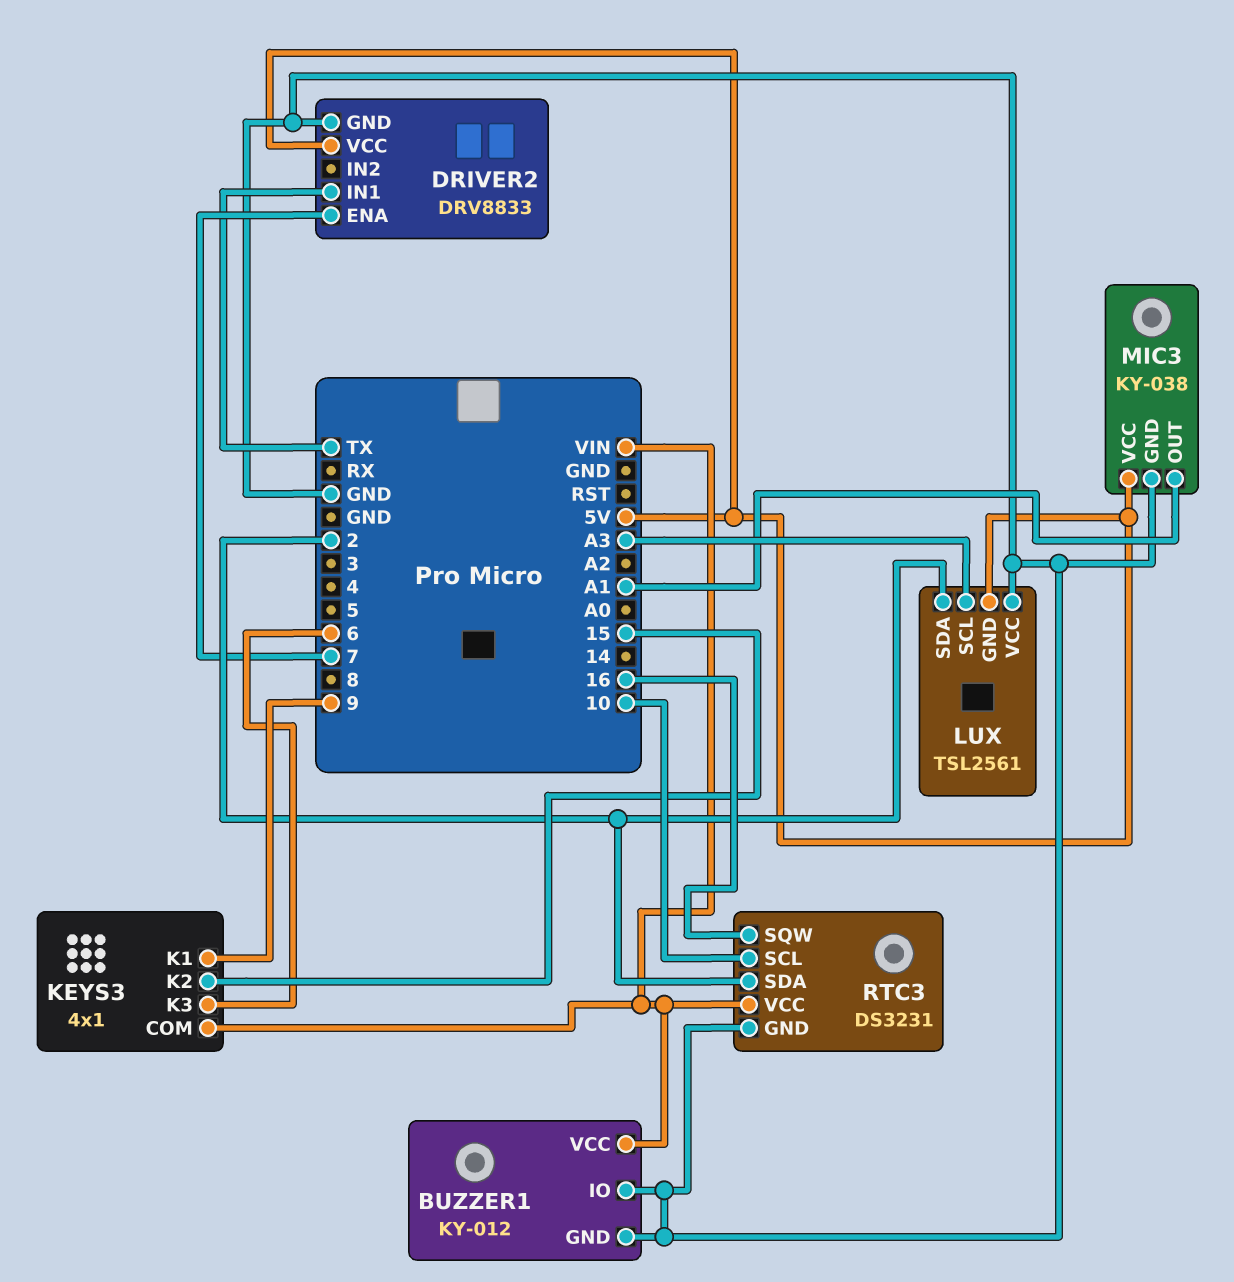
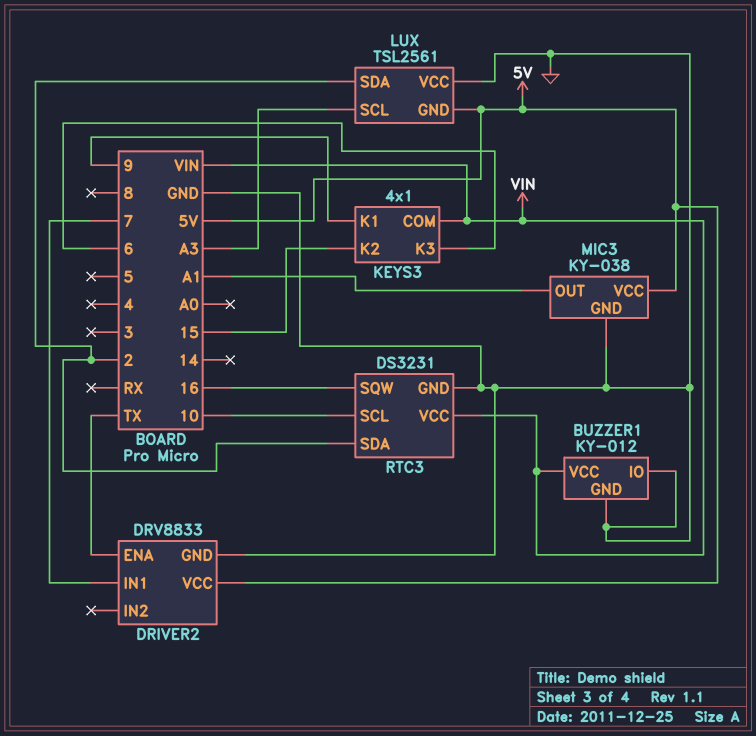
DRIVER2 pin ENA: 7 -> TX
DRIVER2 pin IN1: TX -> 7

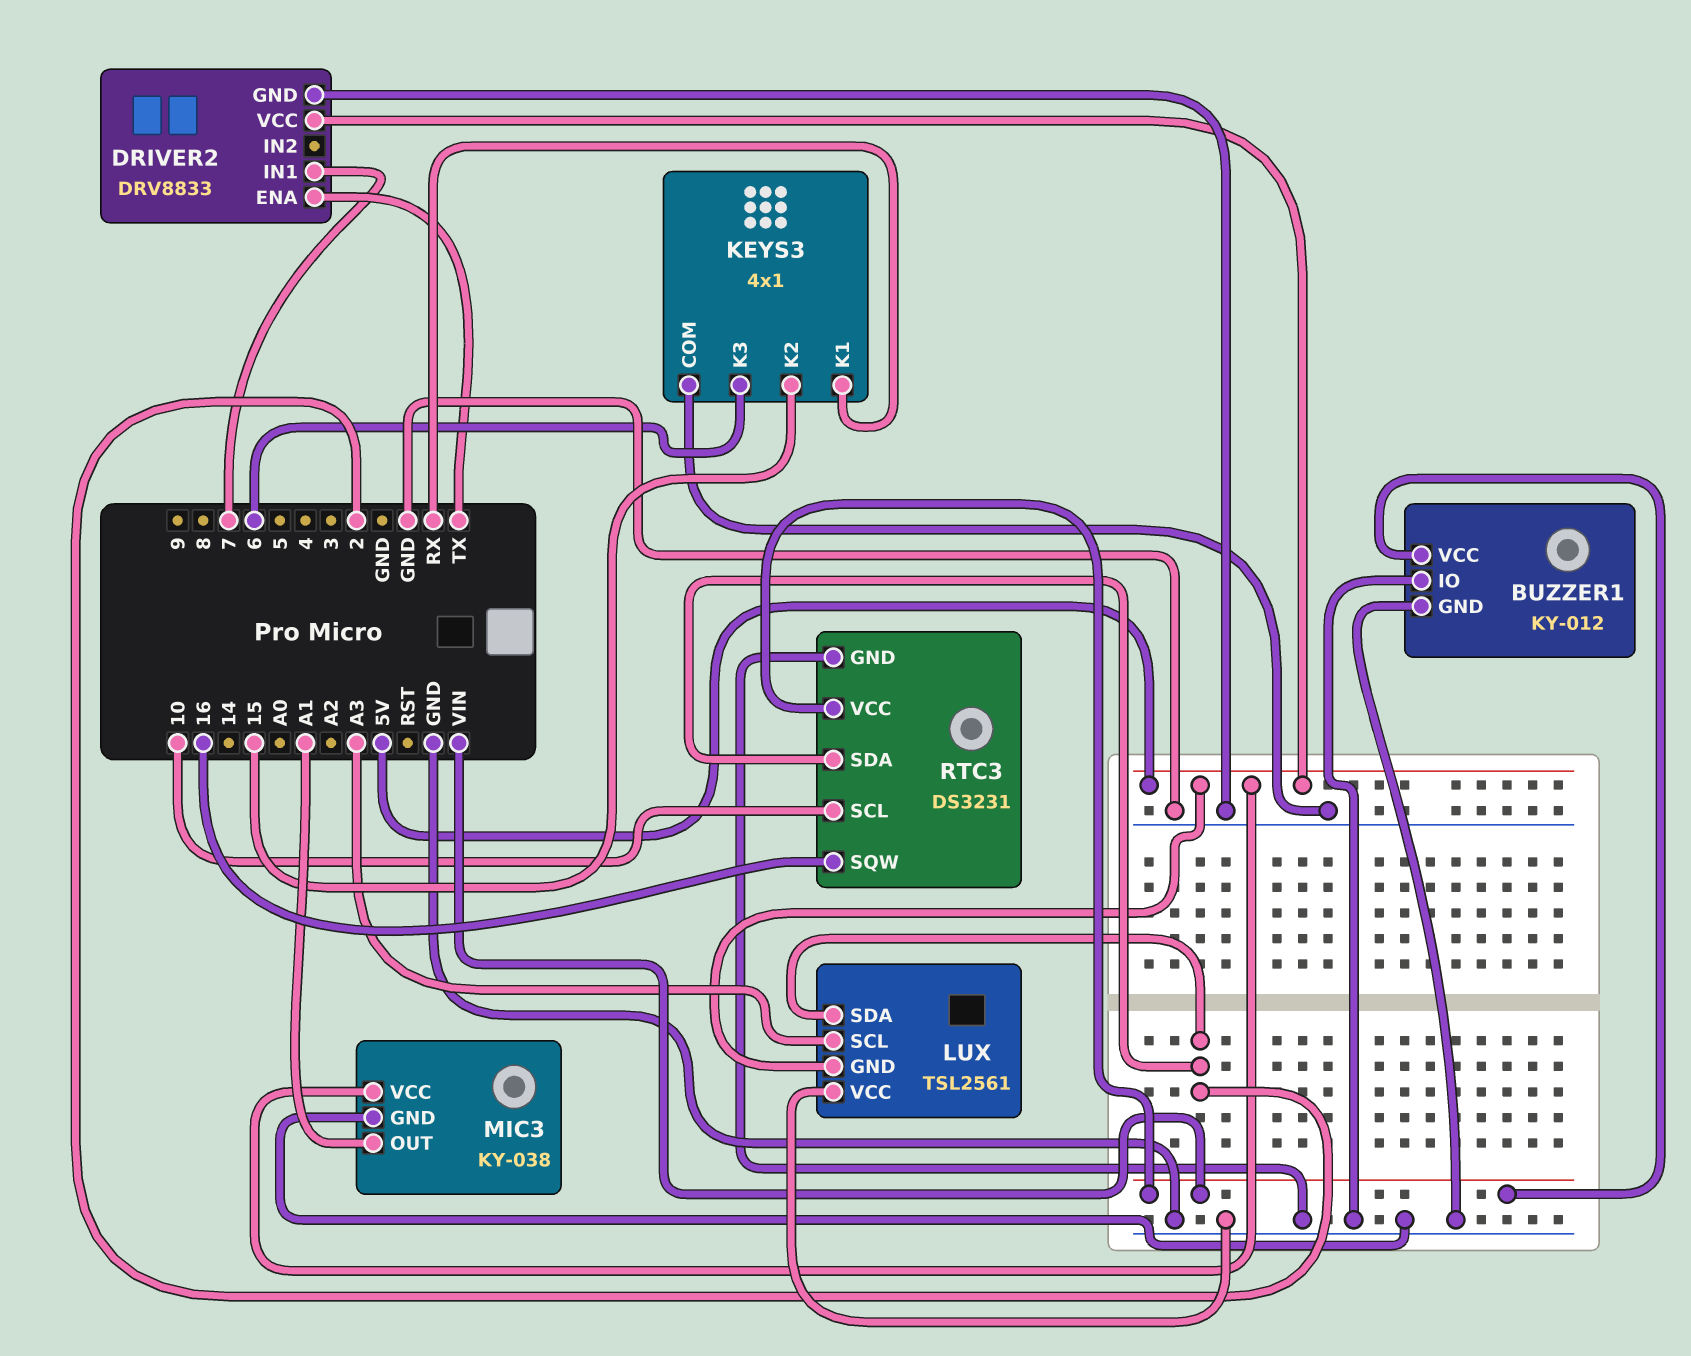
KEYS3 pin COM: VIN -> GND
KEYS3 pin K1: 9 -> RX

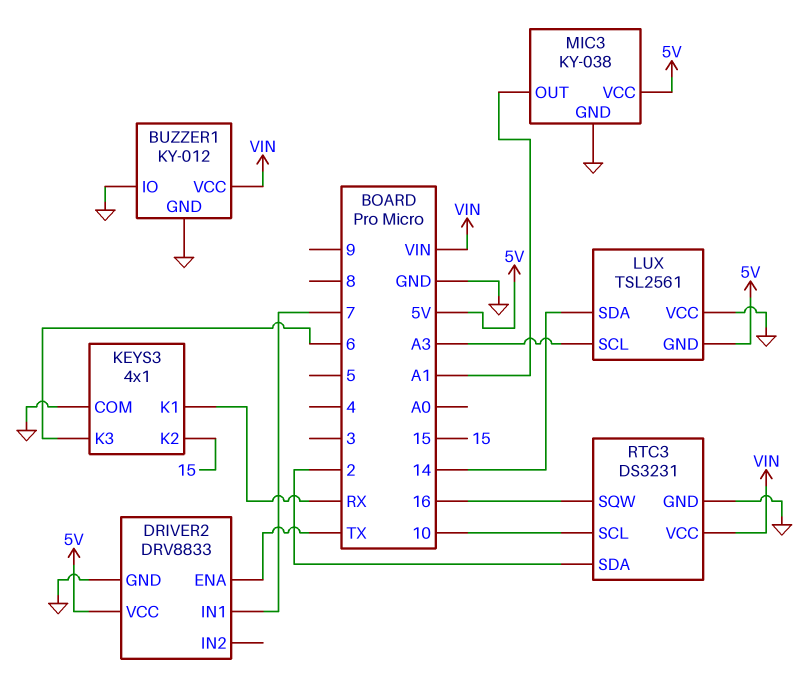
LUX pin SDA: 2 -> 14

